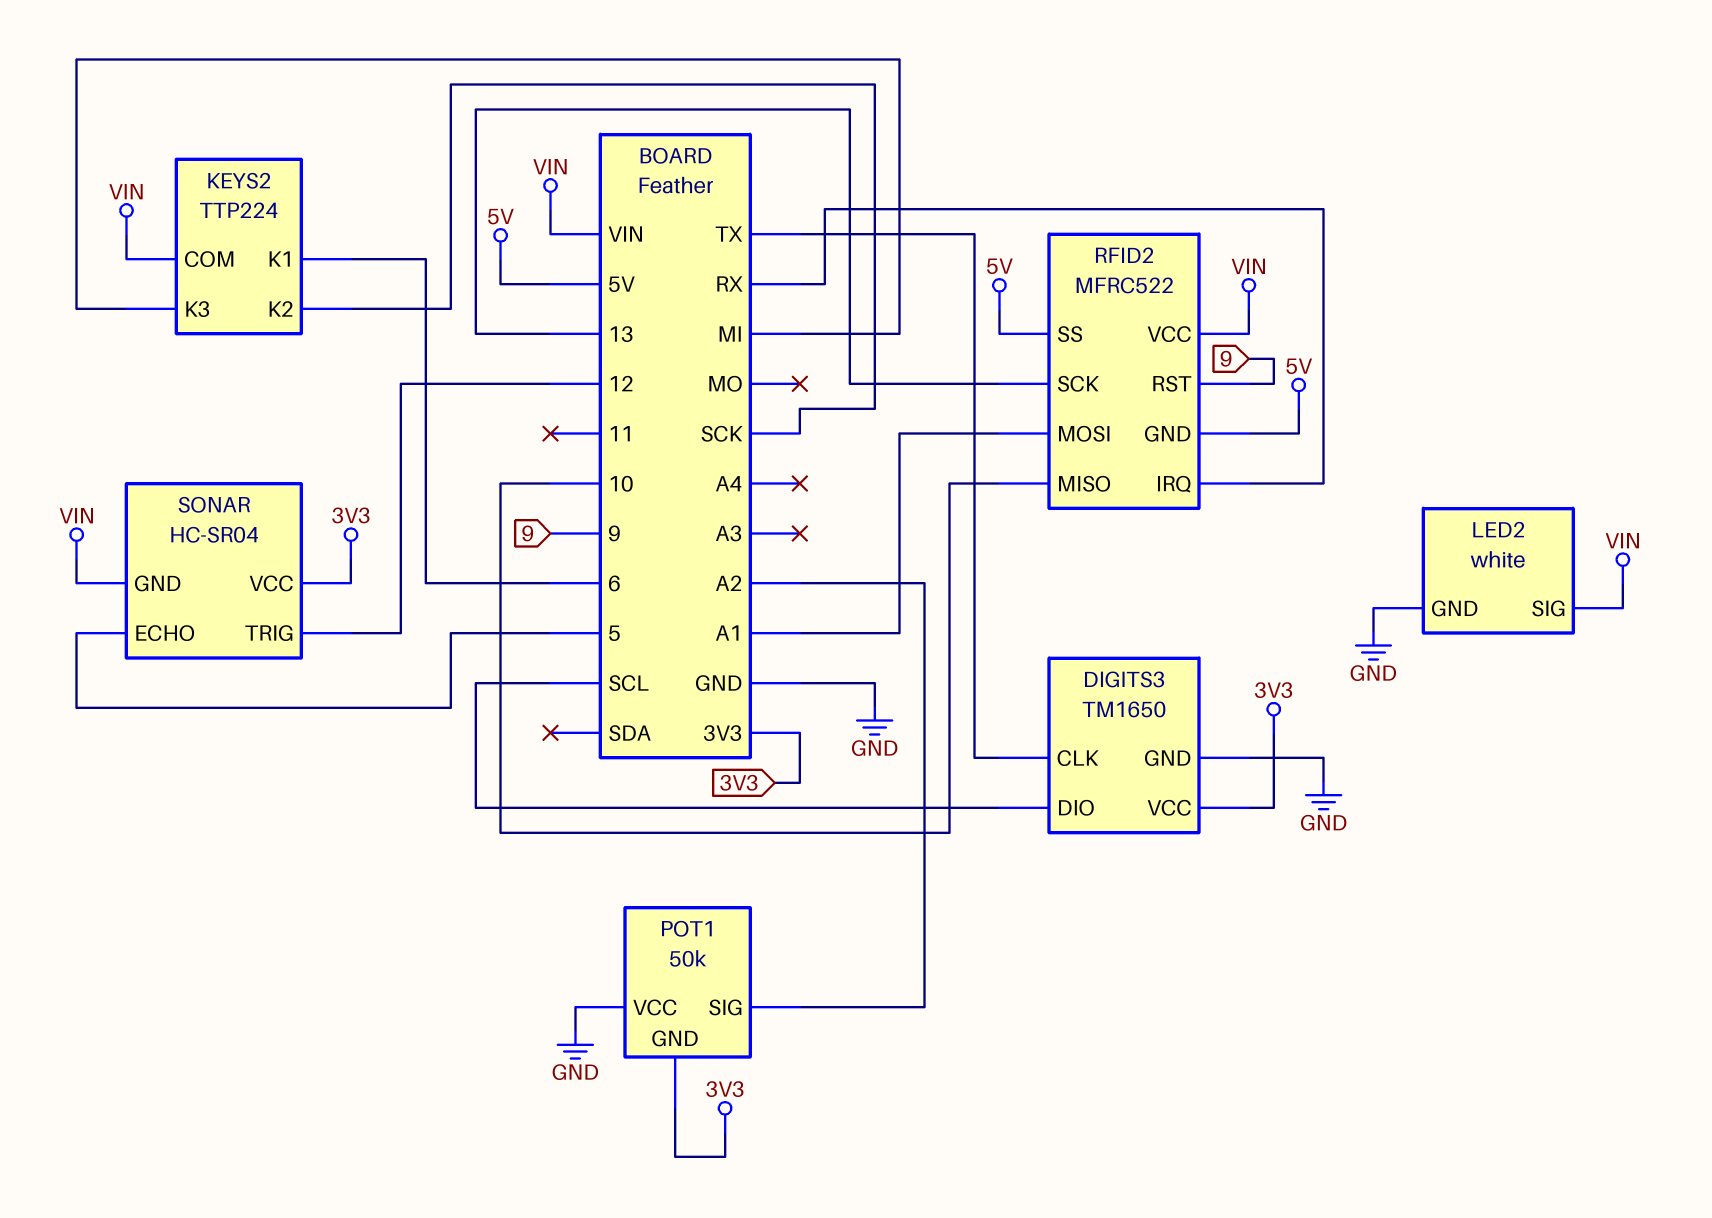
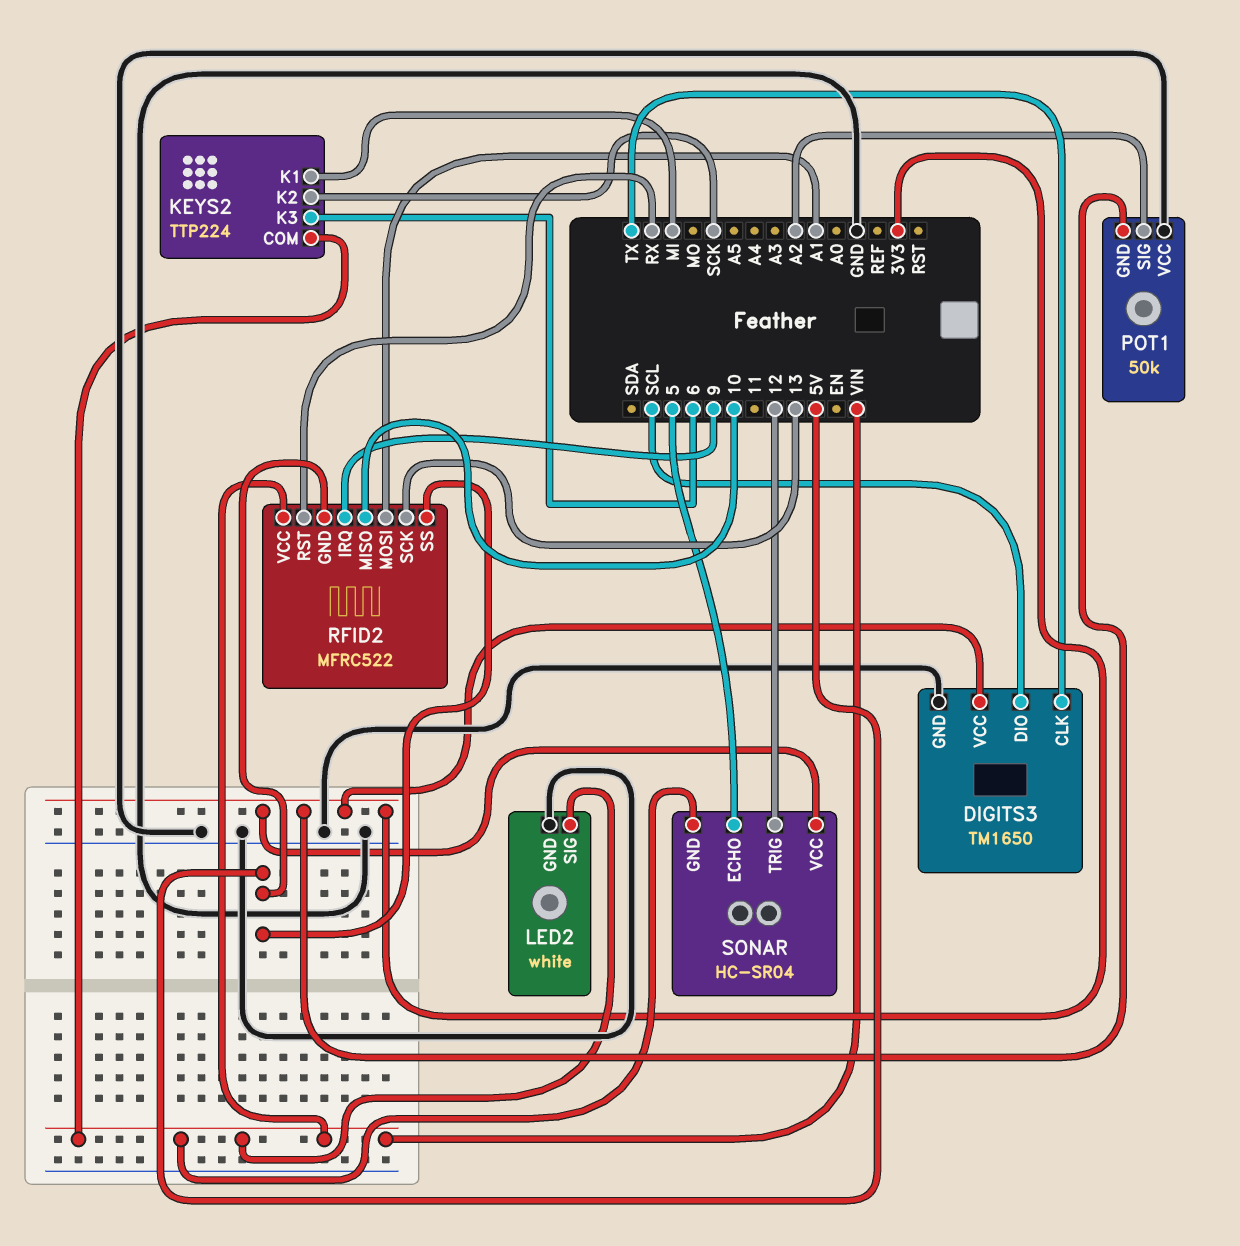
KEYS2 pin K1: 6 -> MI
KEYS2 pin K3: MI -> 6
RFID2 pin IRQ: RX -> 9
RFID2 pin RST: 9 -> RX

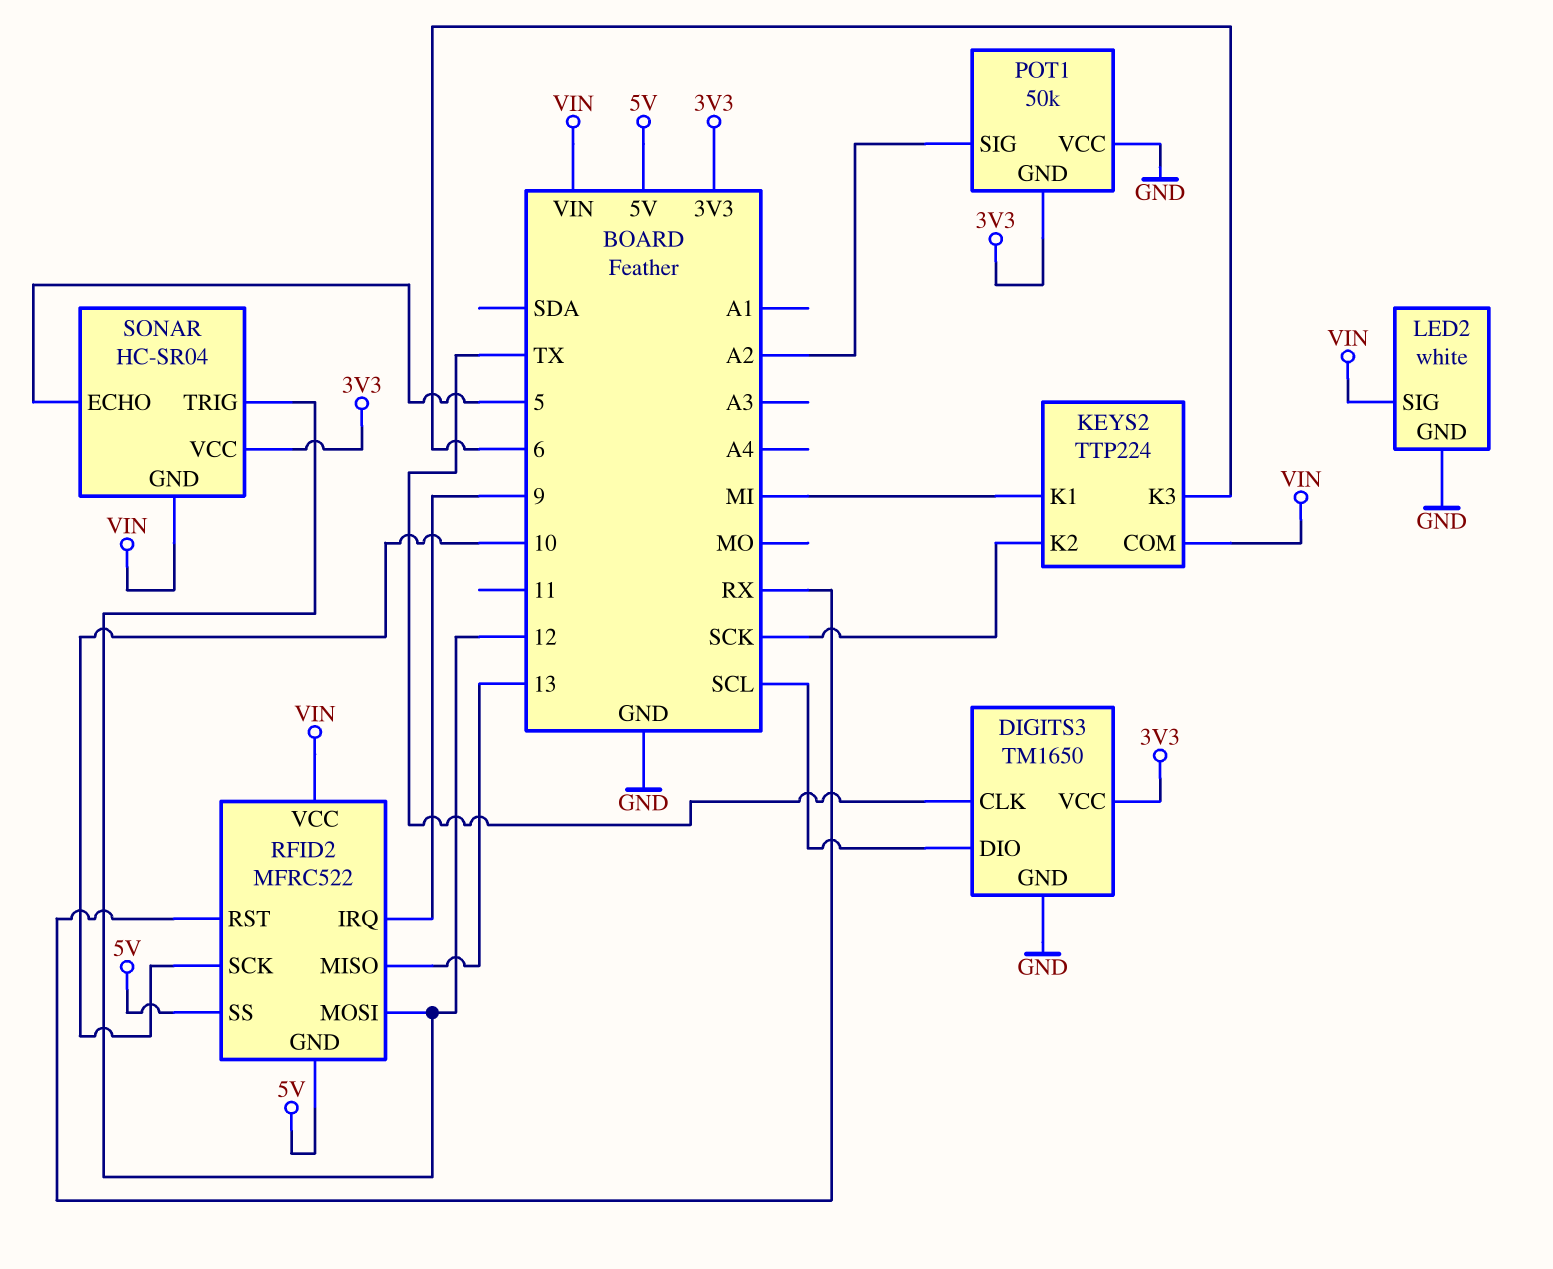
RFID2 pin MISO: 10 -> 13
RFID2 pin MOSI: A1 -> 12
RFID2 pin SCK: 13 -> 10

